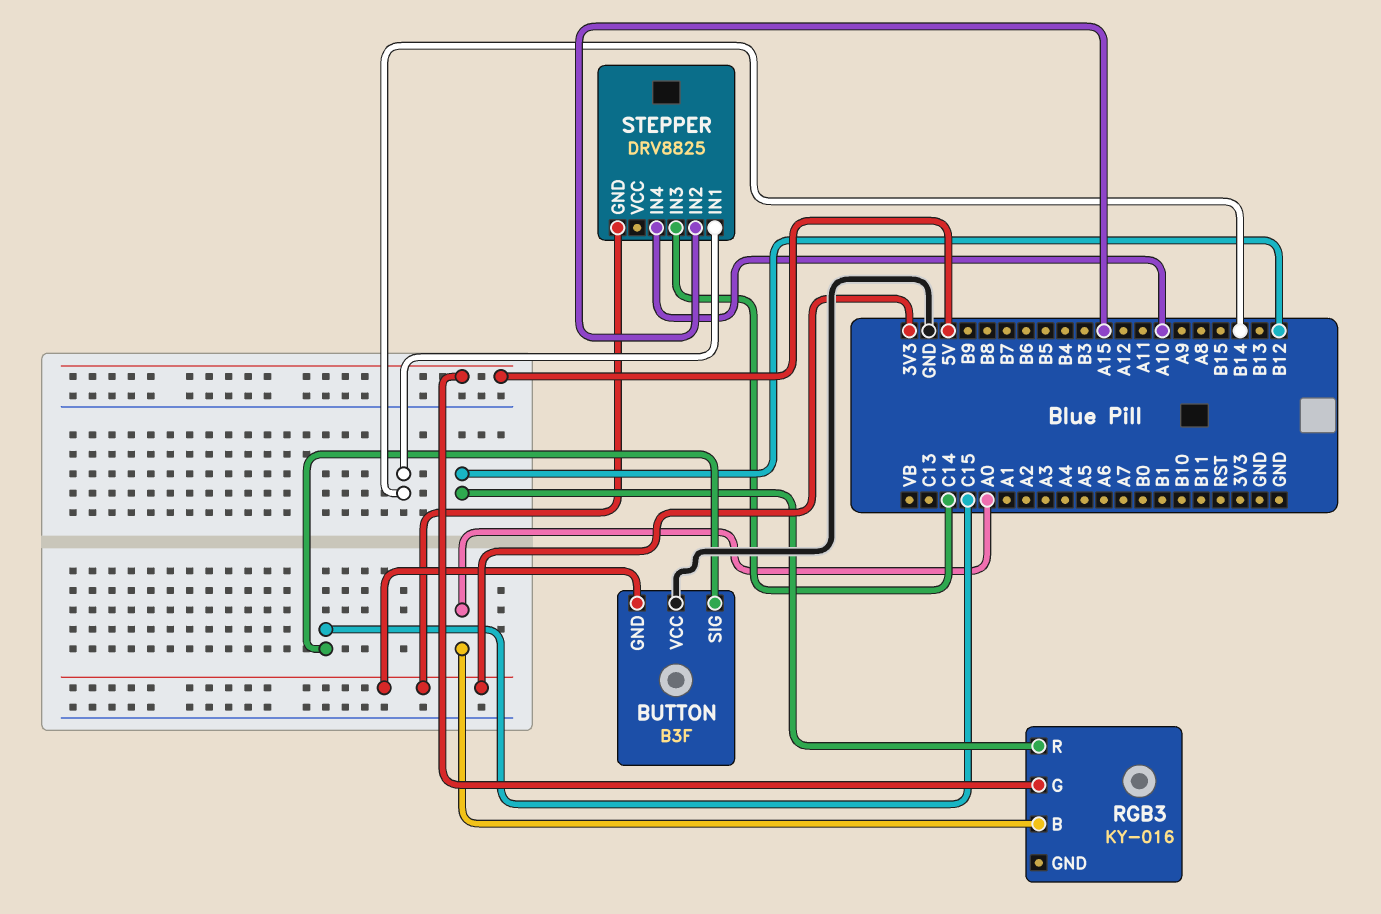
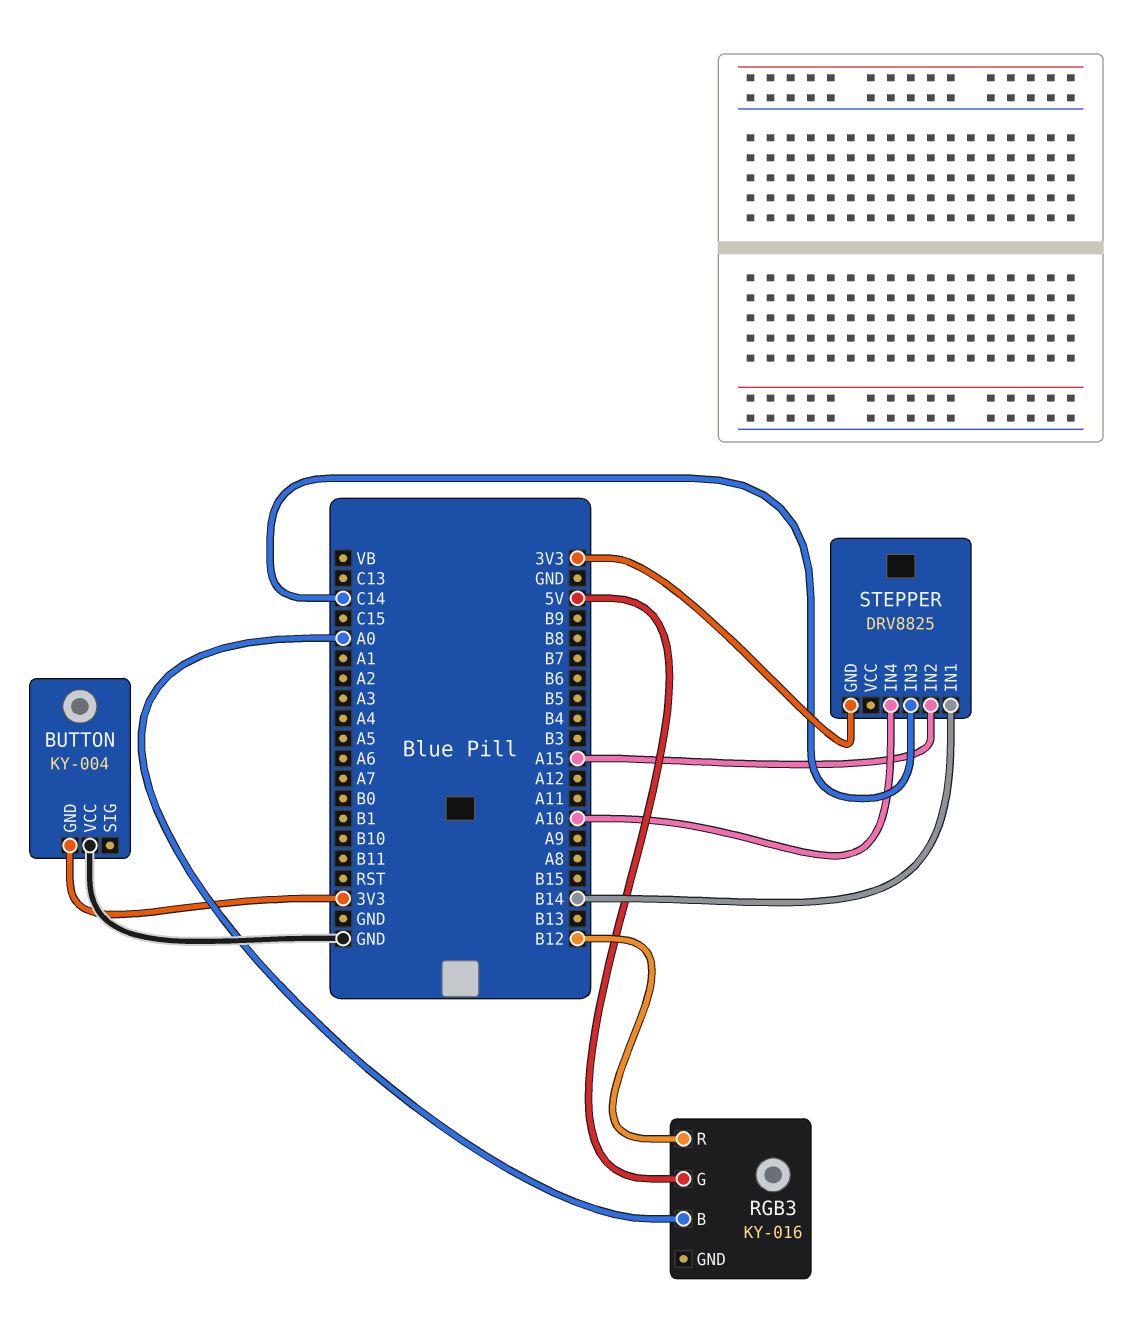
BUTTON: B3F -> KY-004
BUTTON pin SIG: C15 -> none

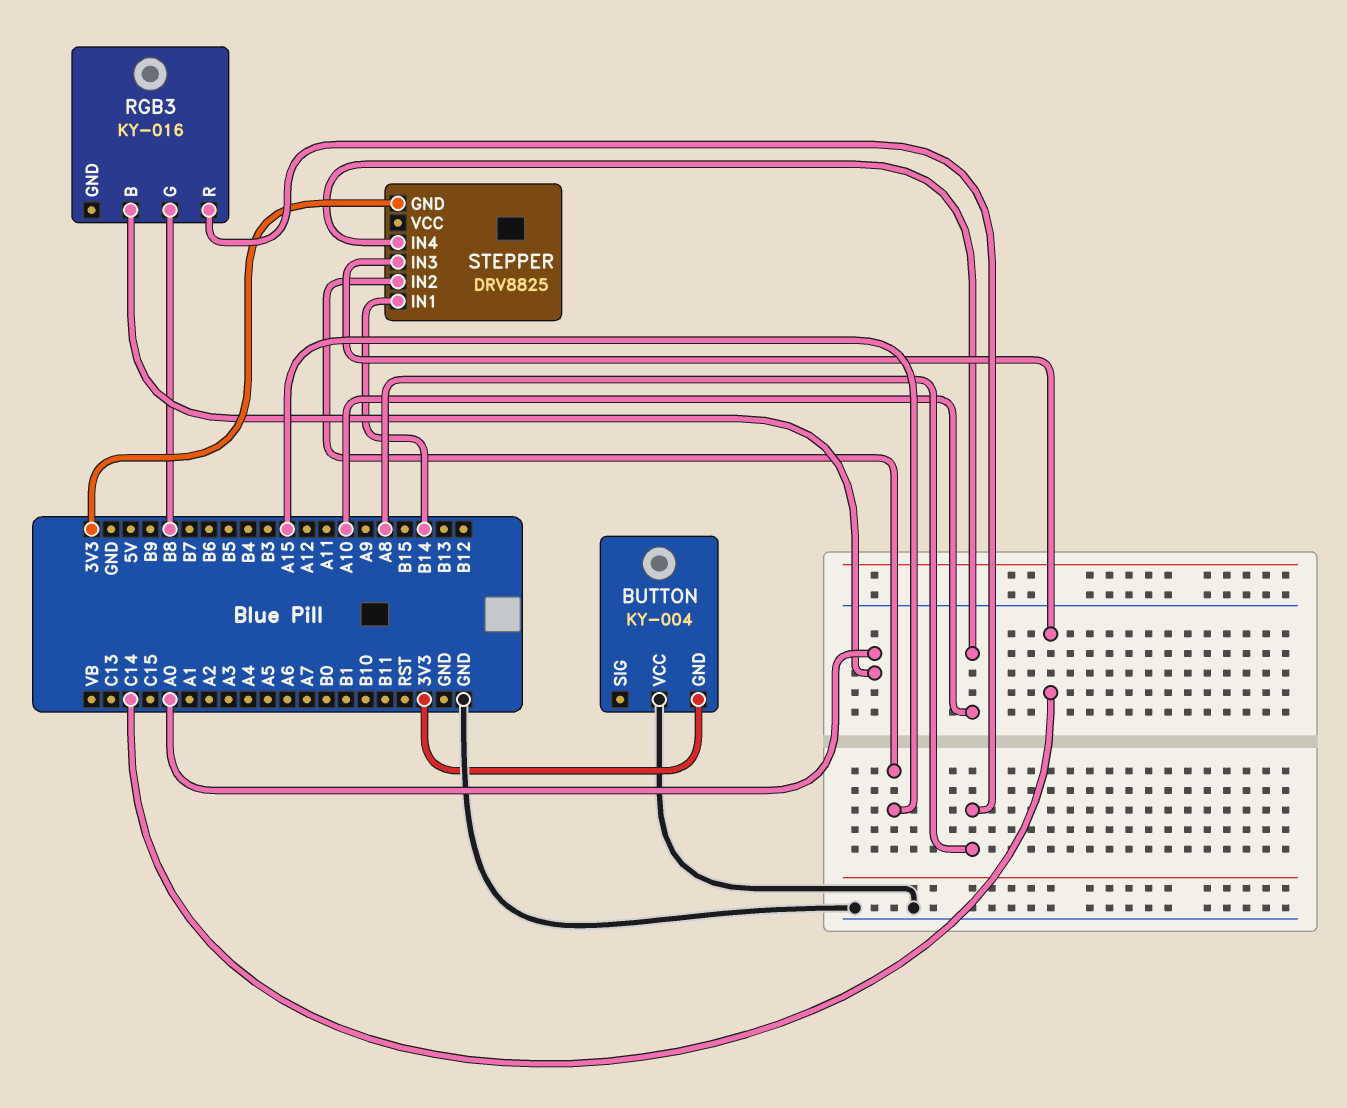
RGB3 pin G: 5V -> B8
RGB3 pin R: B12 -> A8

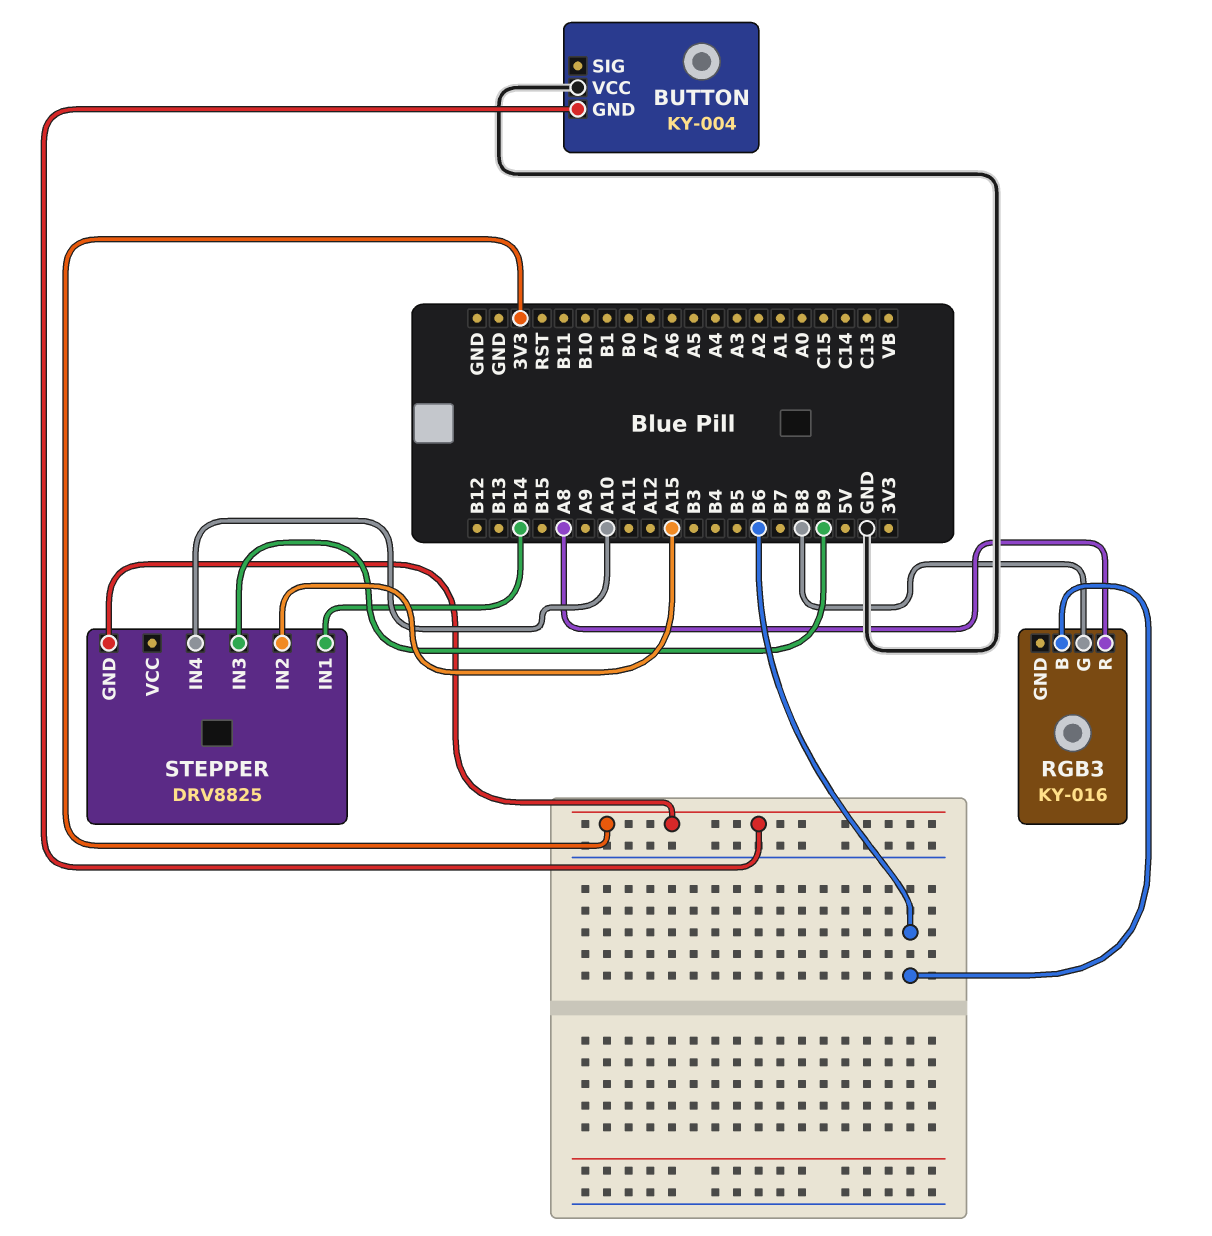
RGB3 pin B: A0 -> B6
STEPPER pin IN3: C14 -> B9

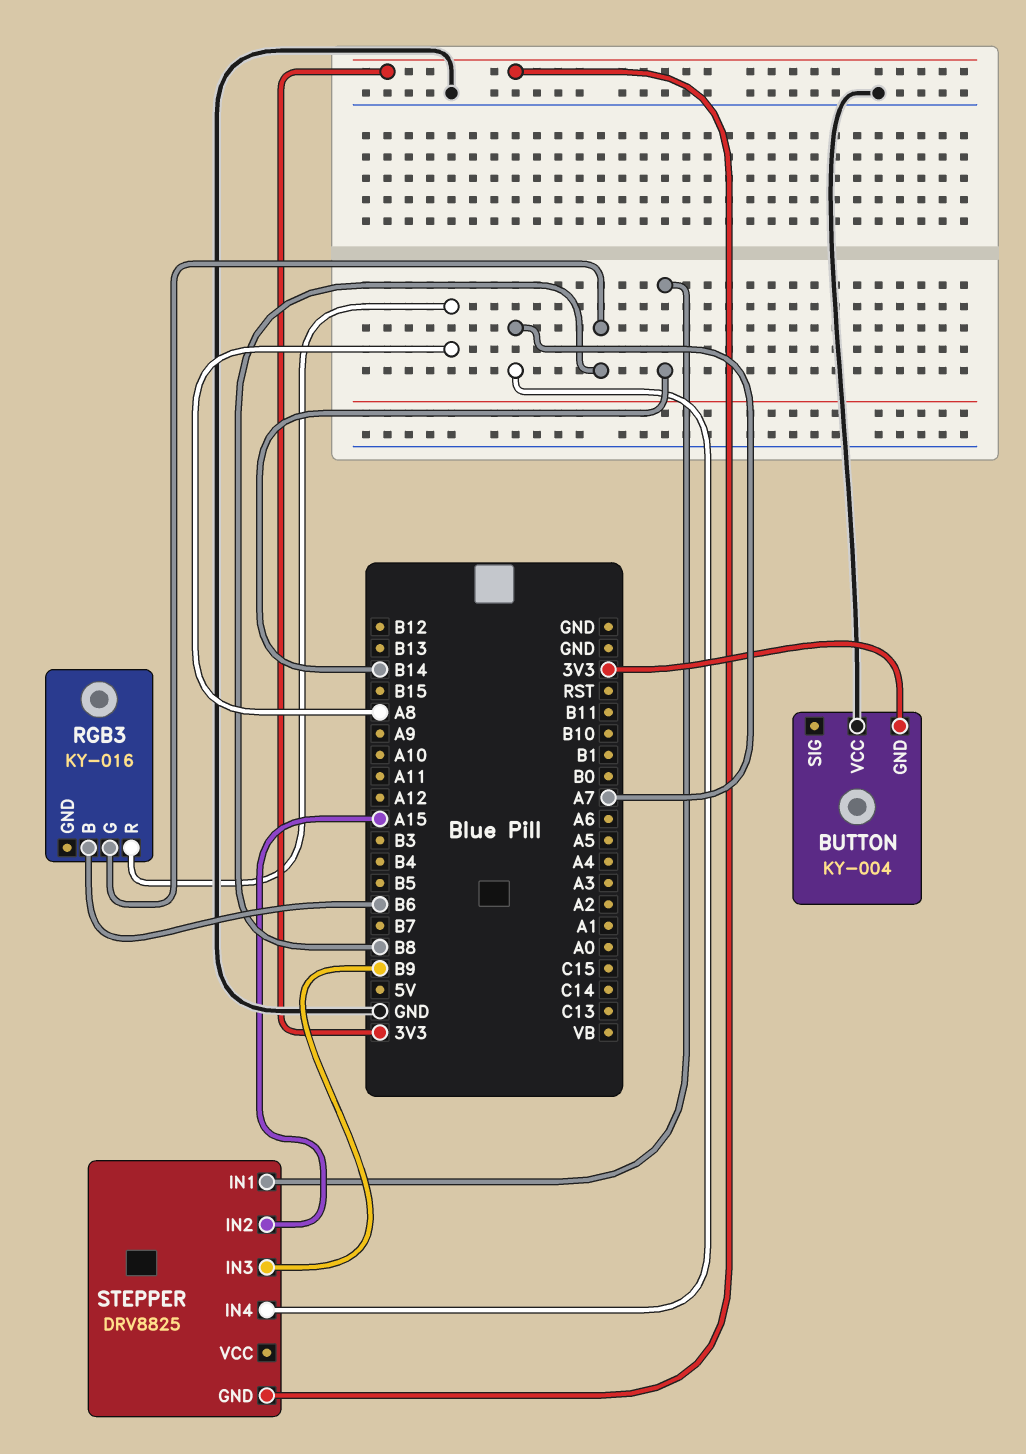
STEPPER pin IN4: A10 -> A7

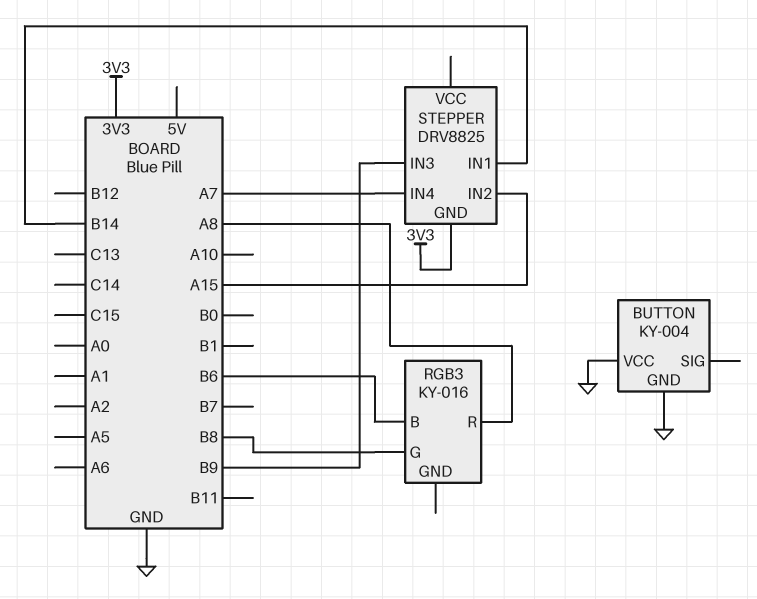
BUTTON pin GND: 3V3 -> GND

